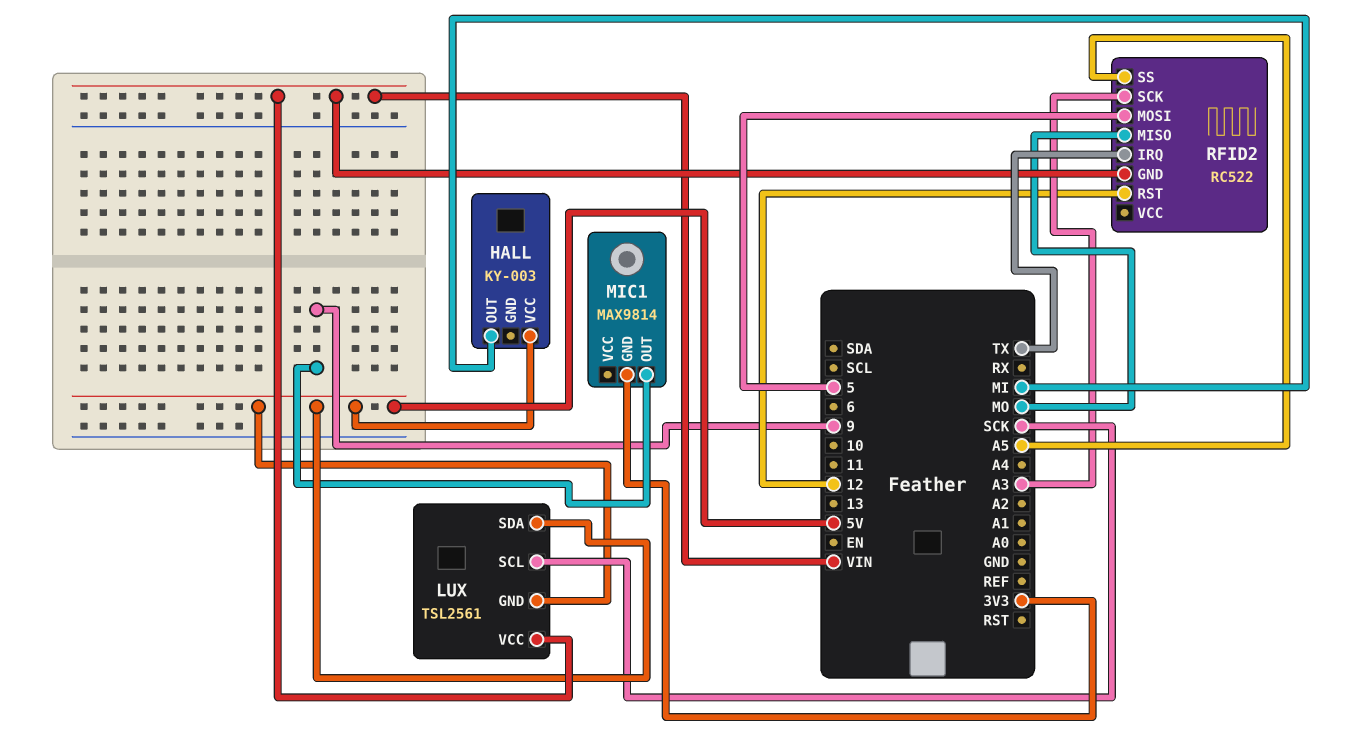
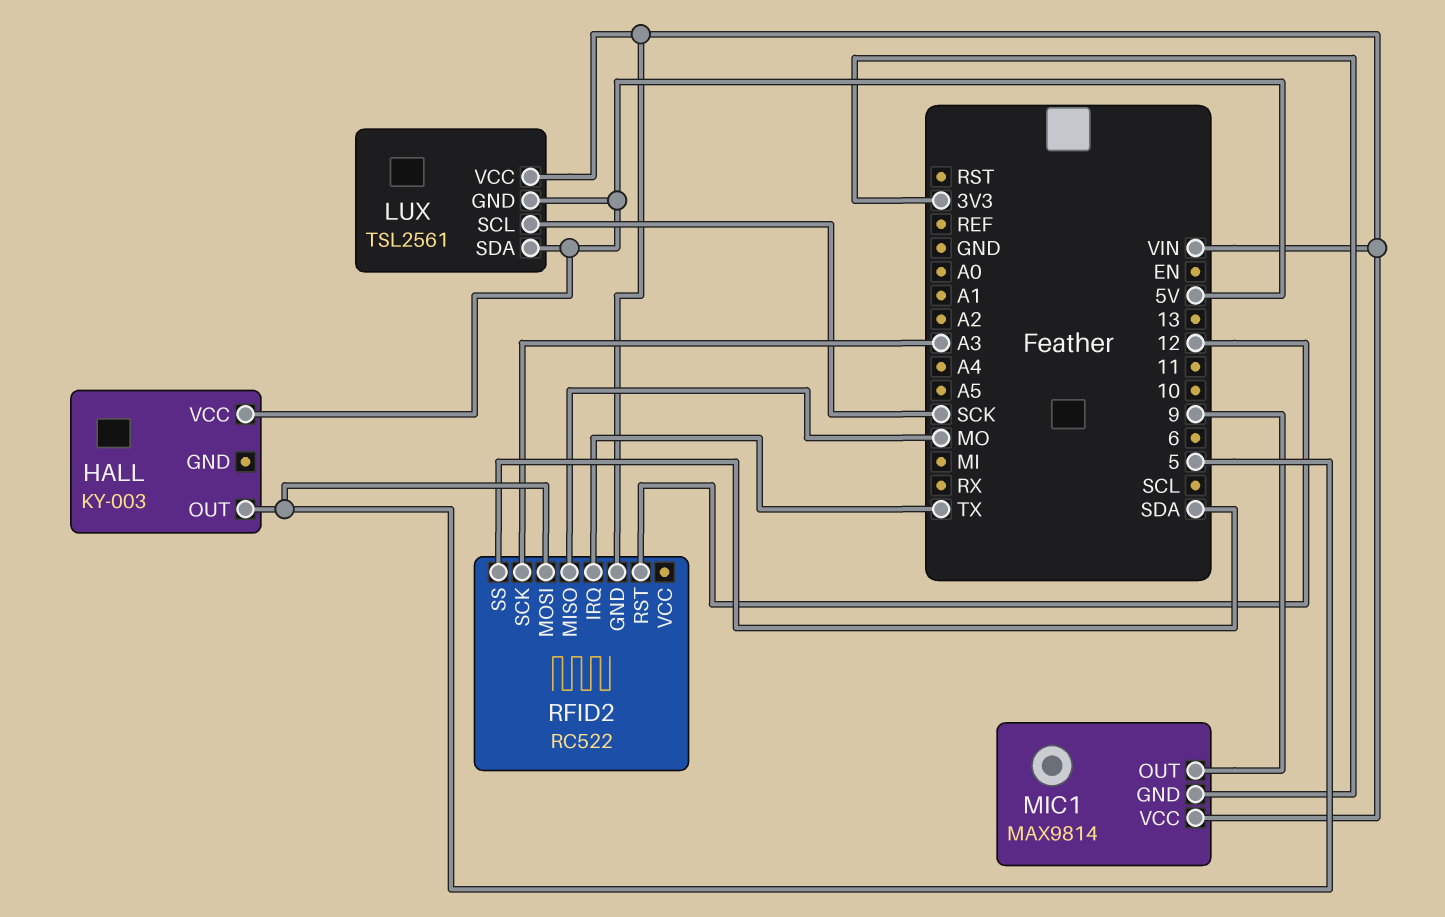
HALL pin OUT: MI -> 5
MIC1 pin VCC: none -> VIN
RFID2 pin SS: A5 -> SDA

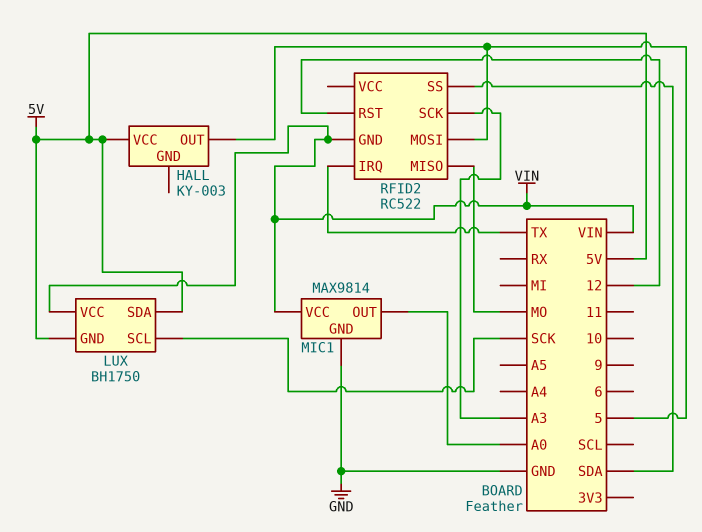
LUX: TSL2561 -> BH1750
MIC1 pin GND: 3V3 -> GND
MIC1 pin OUT: 9 -> A0

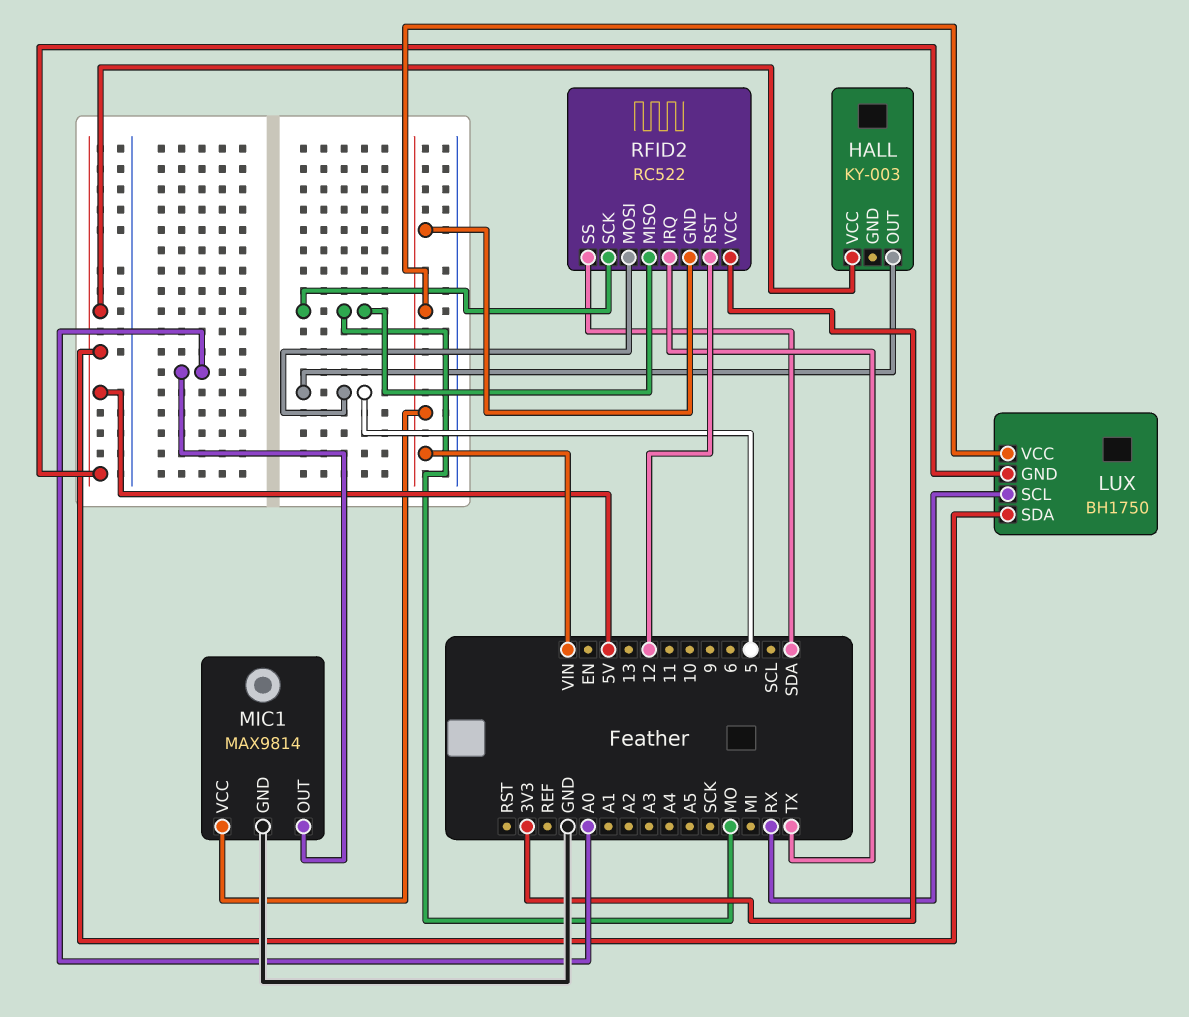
LUX pin SCL: SCK -> RX
RFID2 pin SCK: A3 -> MO
RFID2 pin VCC: none -> 3V3

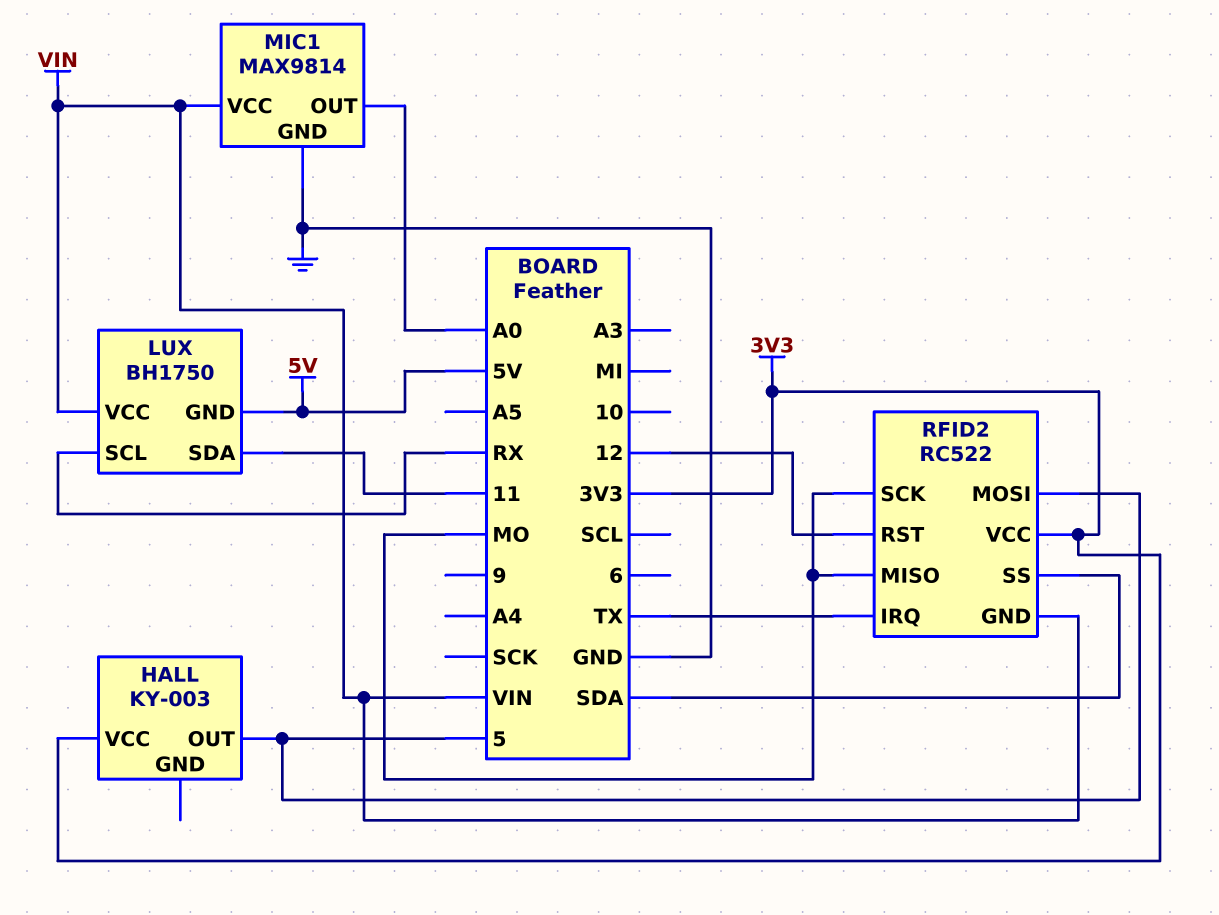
HALL pin VCC: 5V -> 3V3
LUX pin SDA: 5V -> 11

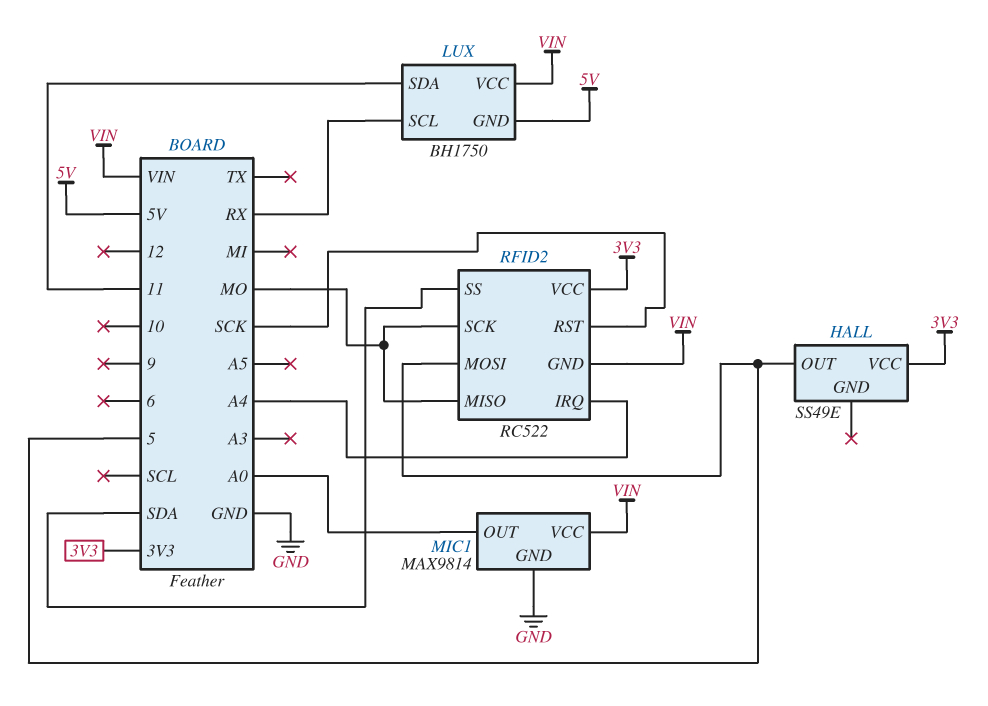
HALL: KY-003 -> SS49E
RFID2 pin IRQ: TX -> A4
RFID2 pin RST: 12 -> SCK

